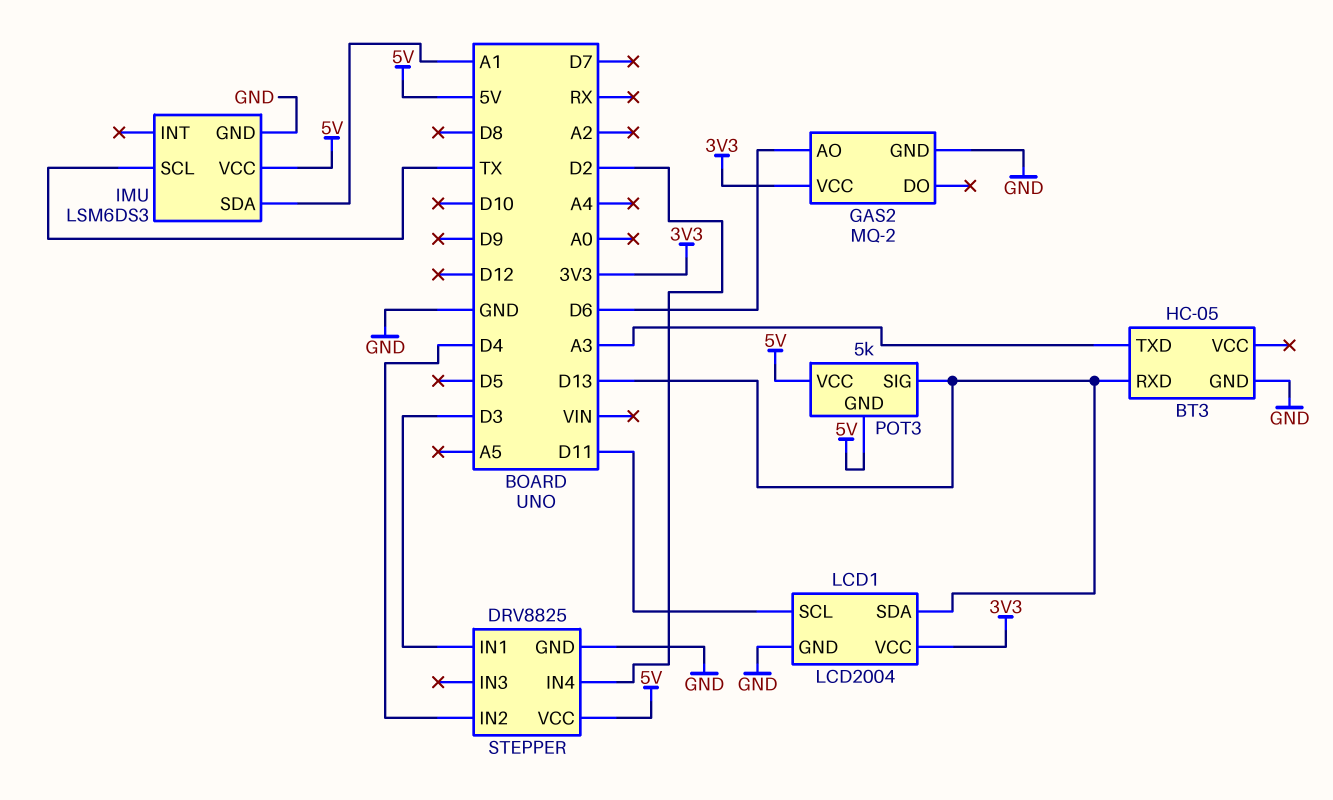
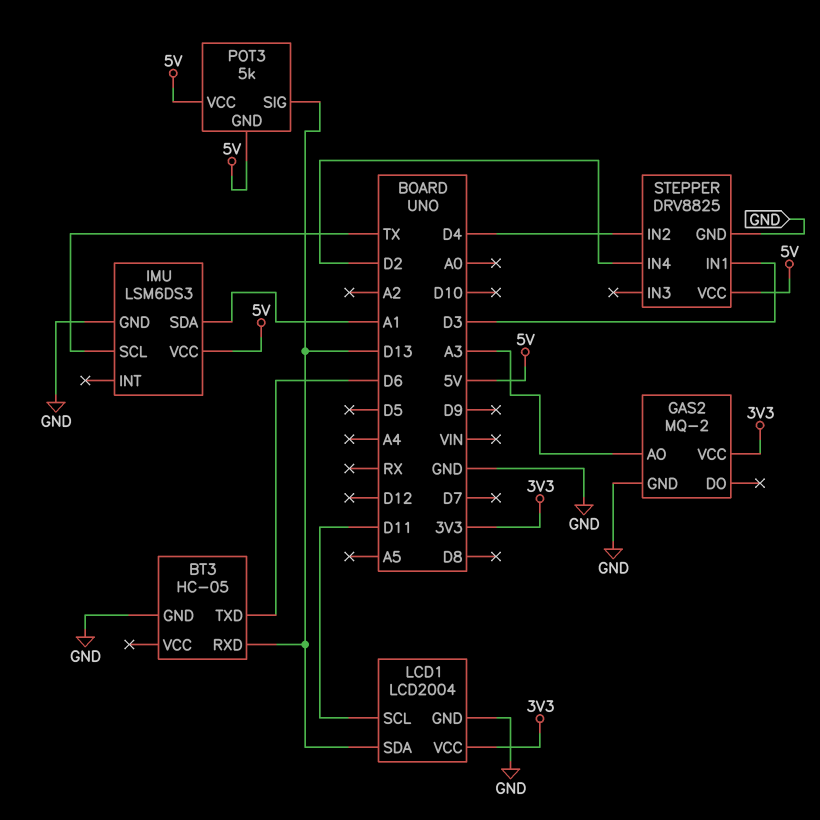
BT3 pin TXD: A3 -> D6
GAS2 pin AO: D6 -> A3

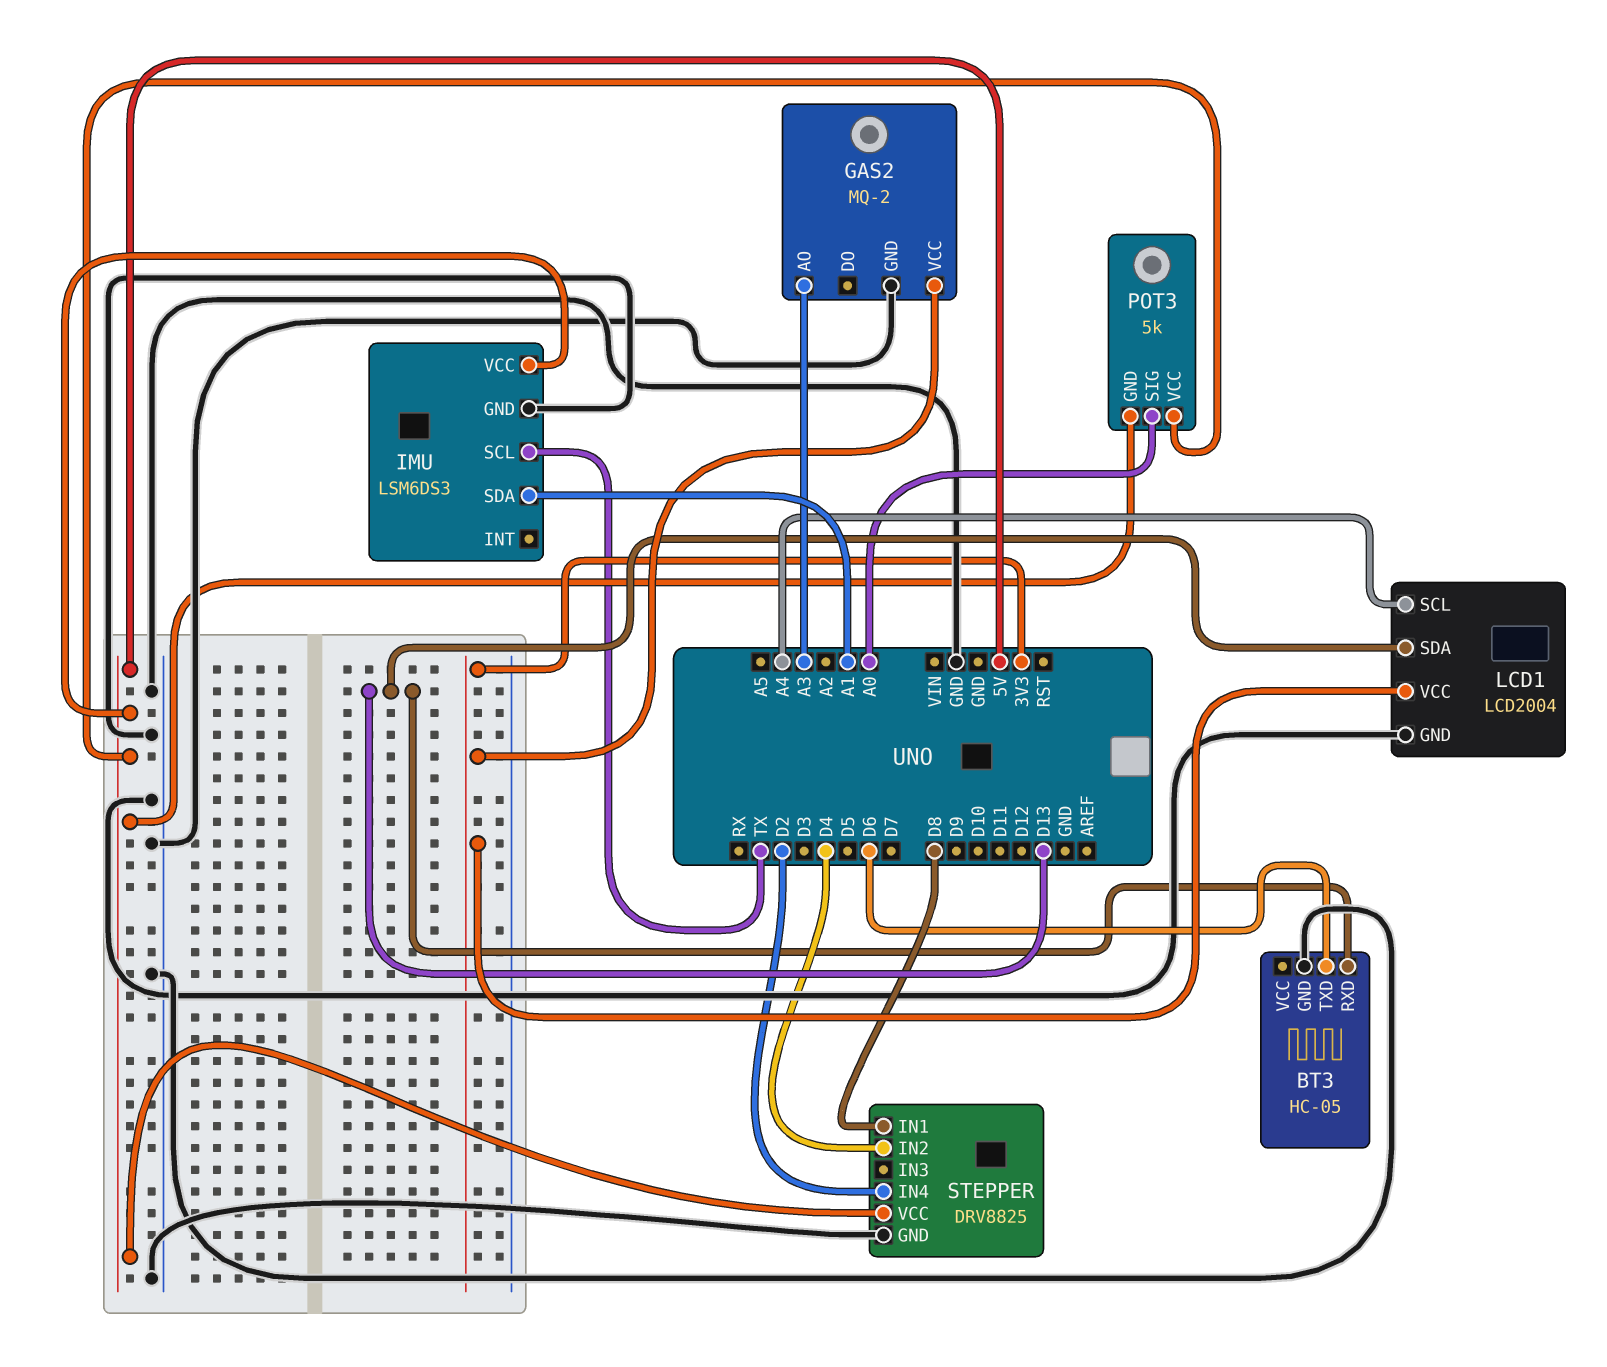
LCD1 pin SCL: D11 -> A4
POT3 pin SIG: D13 -> A0
STEPPER pin IN1: D3 -> D8

